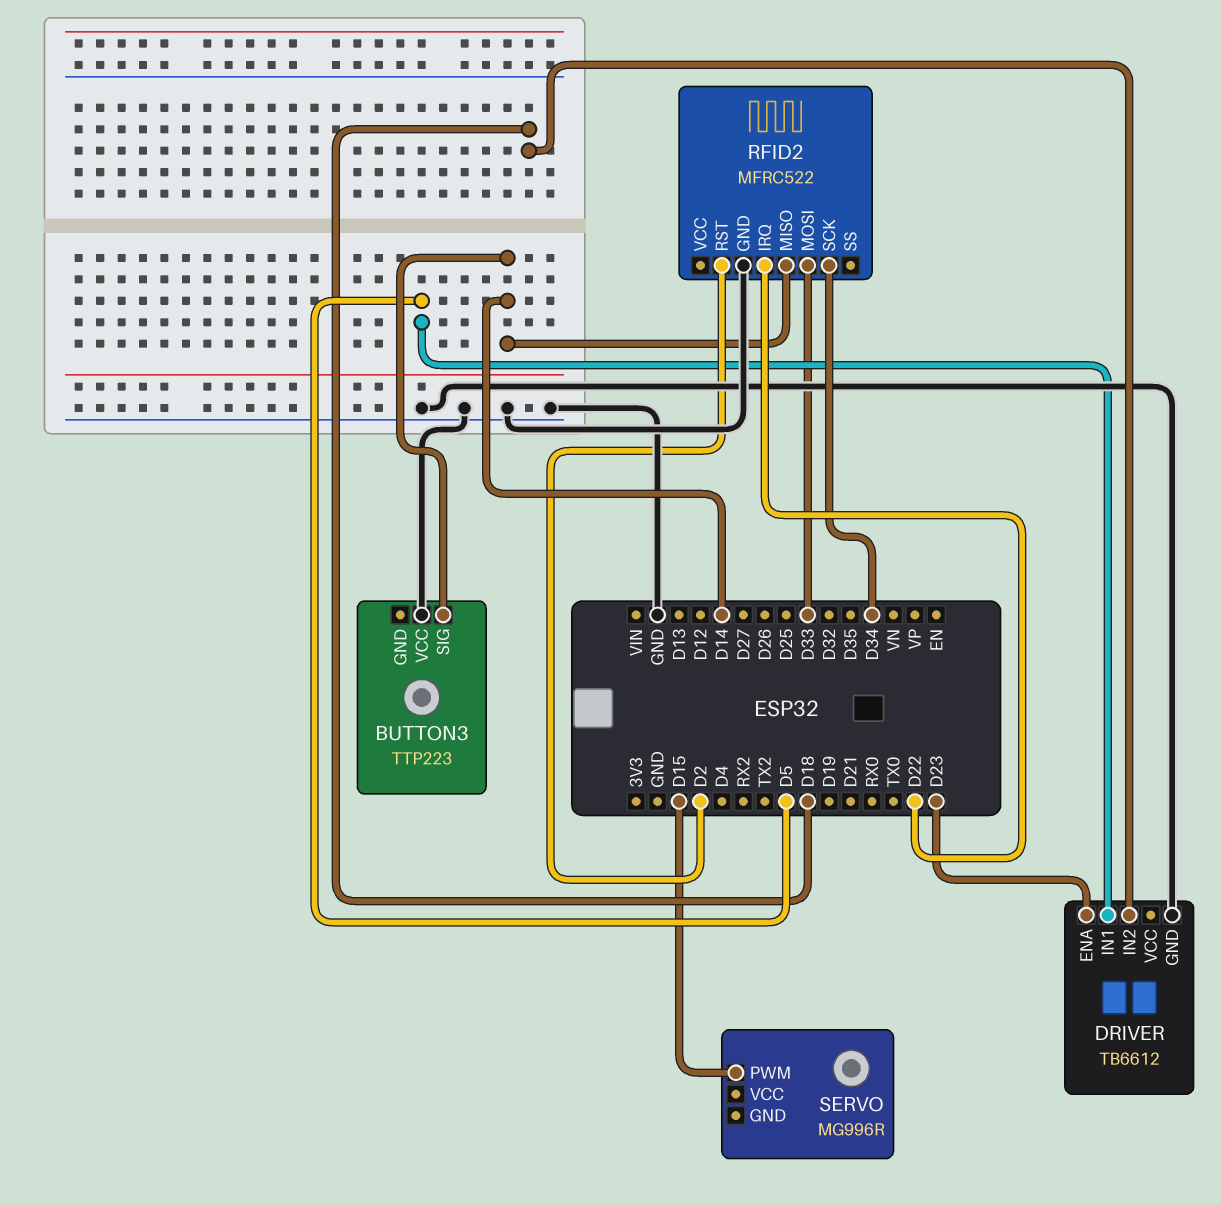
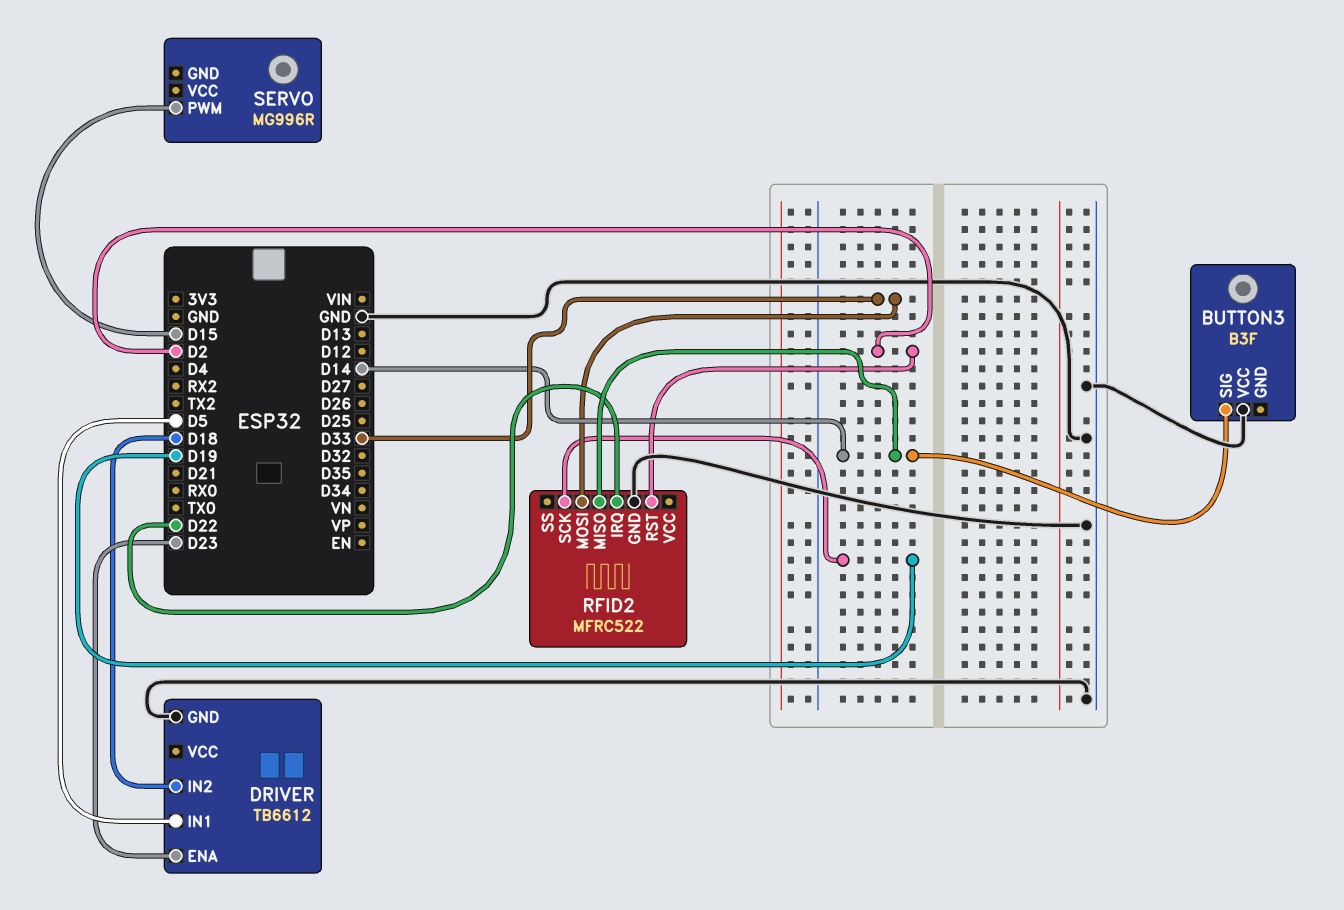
BUTTON3: TTP223 -> B3F
RFID2 pin SCK: D34 -> D19

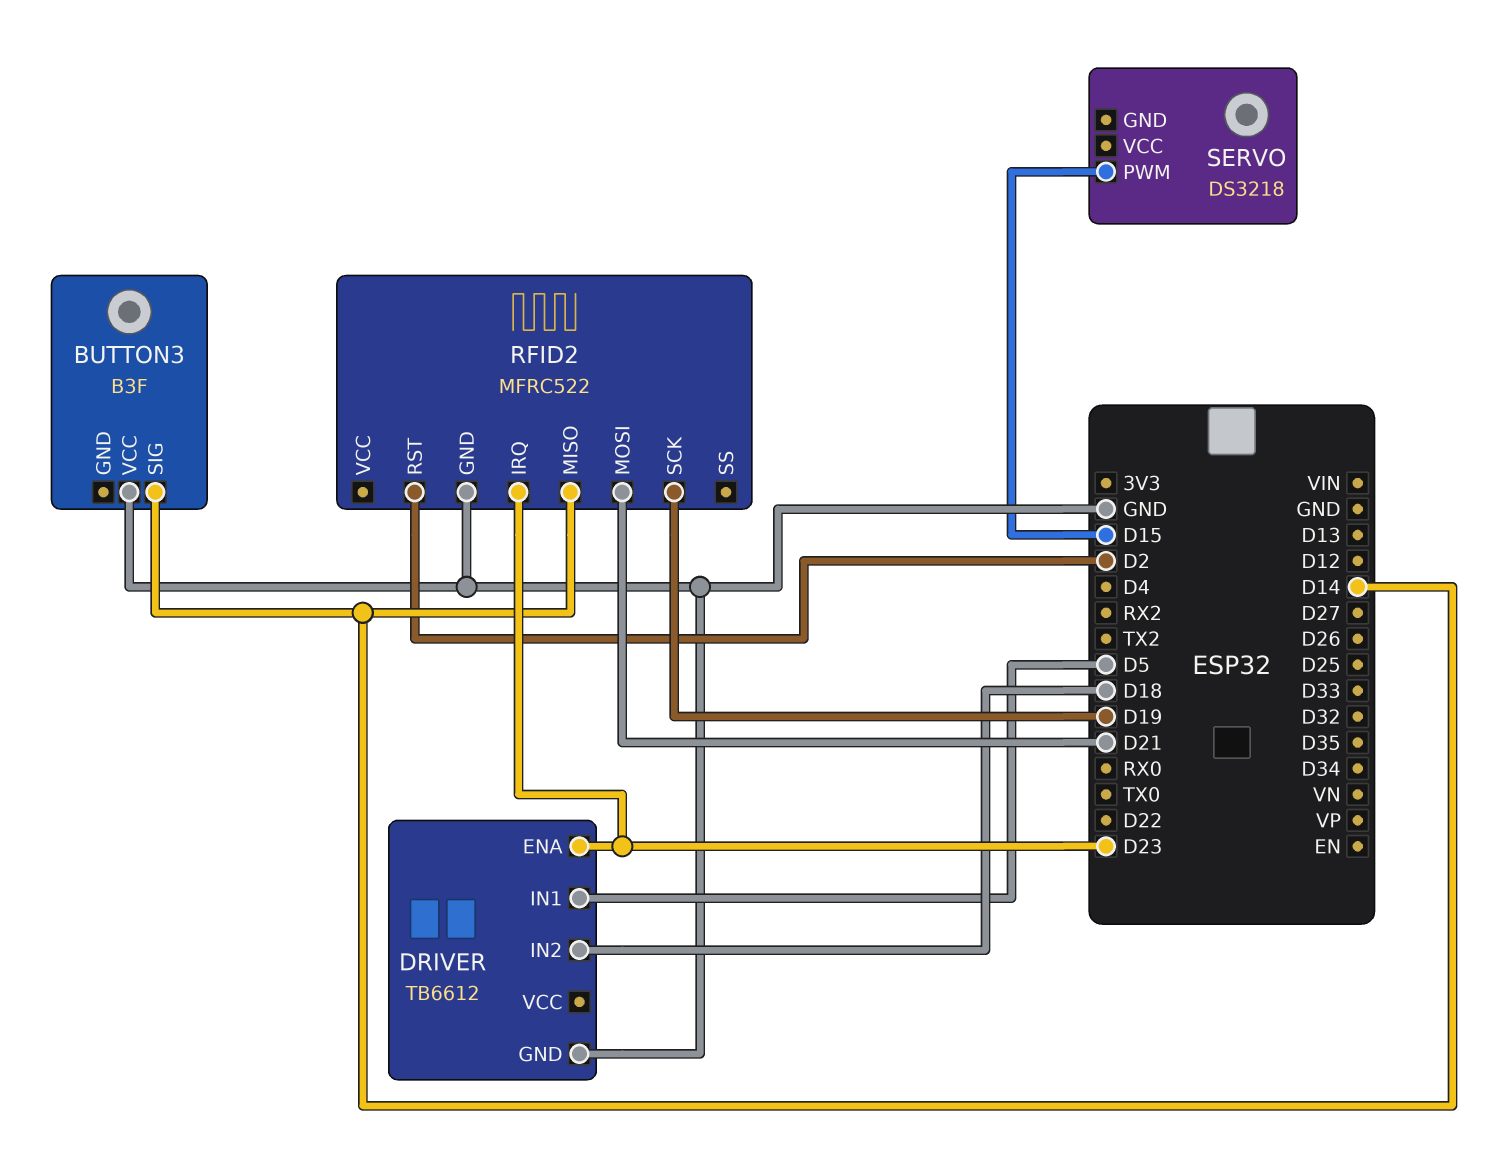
RFID2 pin IRQ: D22 -> D23
RFID2 pin MOSI: D33 -> D21
SERVO: MG996R -> DS3218

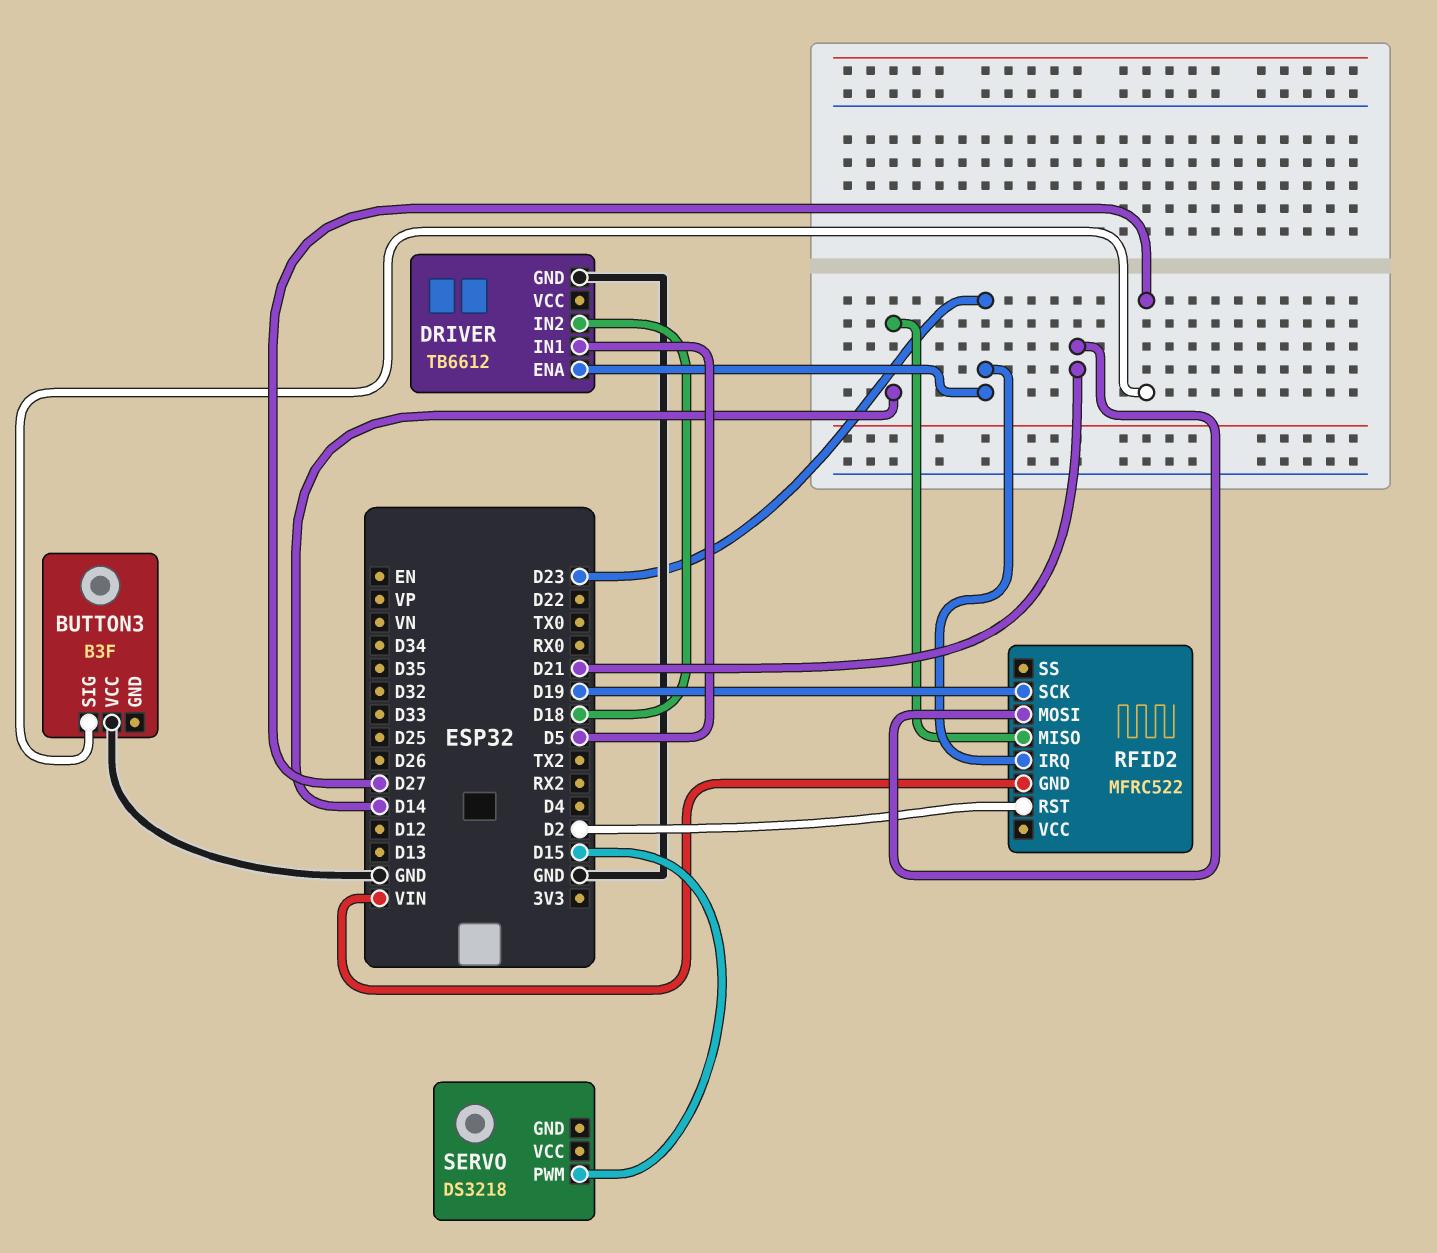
BUTTON3 pin SIG: D14 -> D27
RFID2 pin GND: GND -> VIN

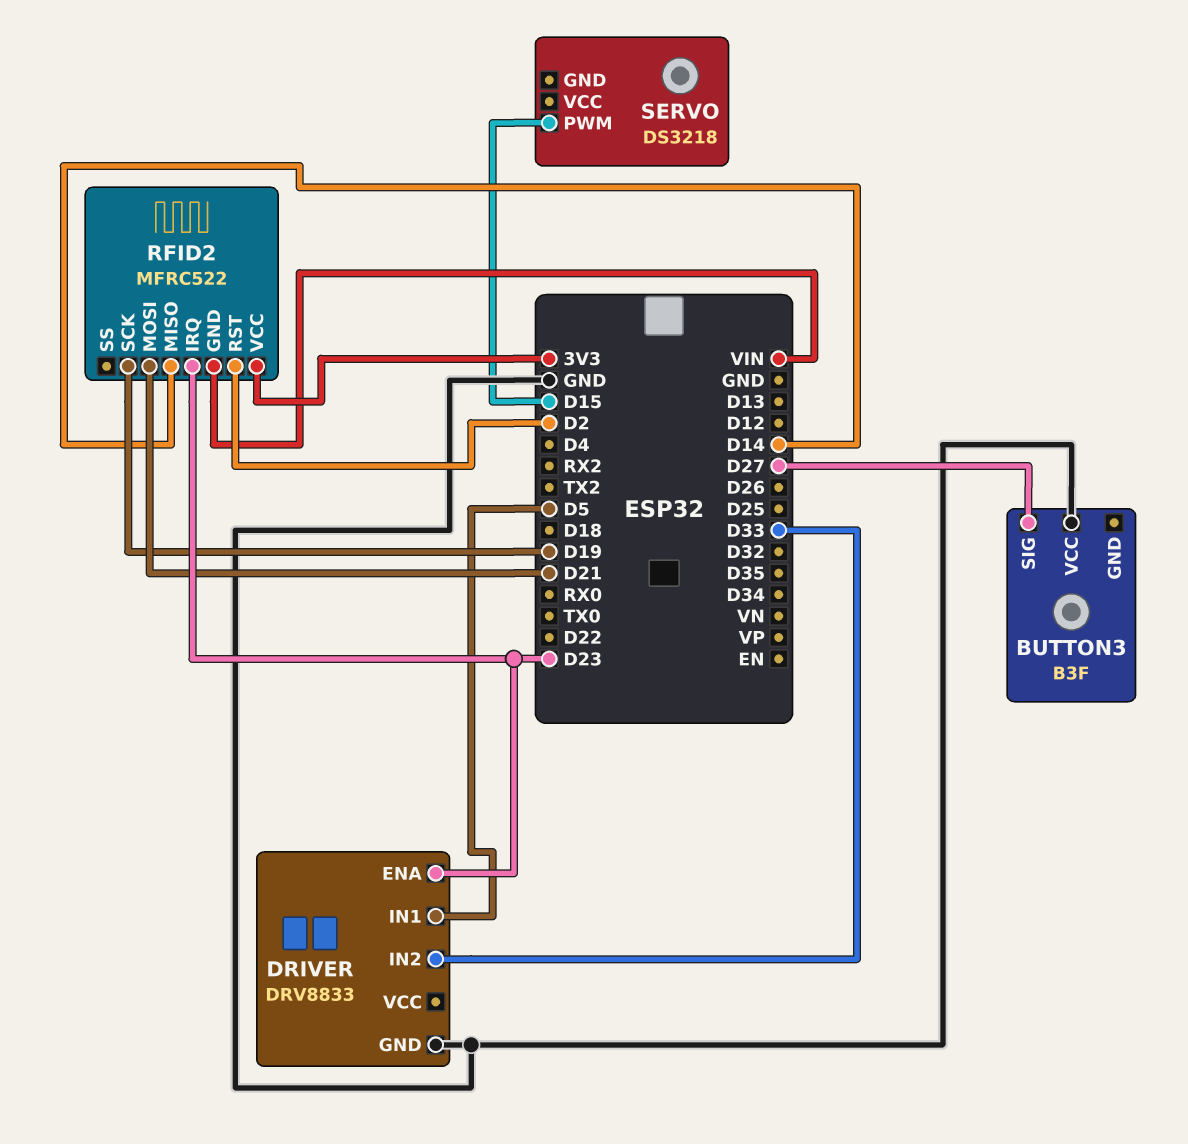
DRIVER: TB6612 -> DRV8833
DRIVER pin IN2: D18 -> D33
RFID2 pin VCC: none -> 3V3

